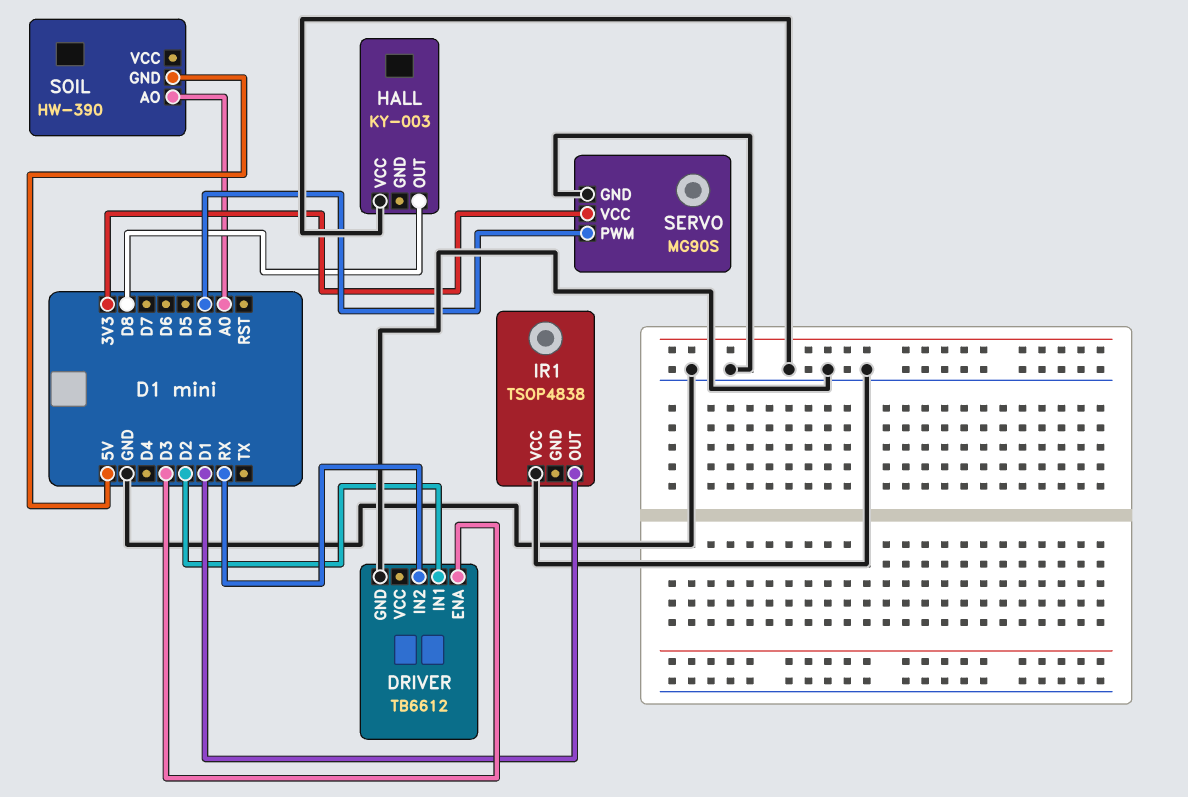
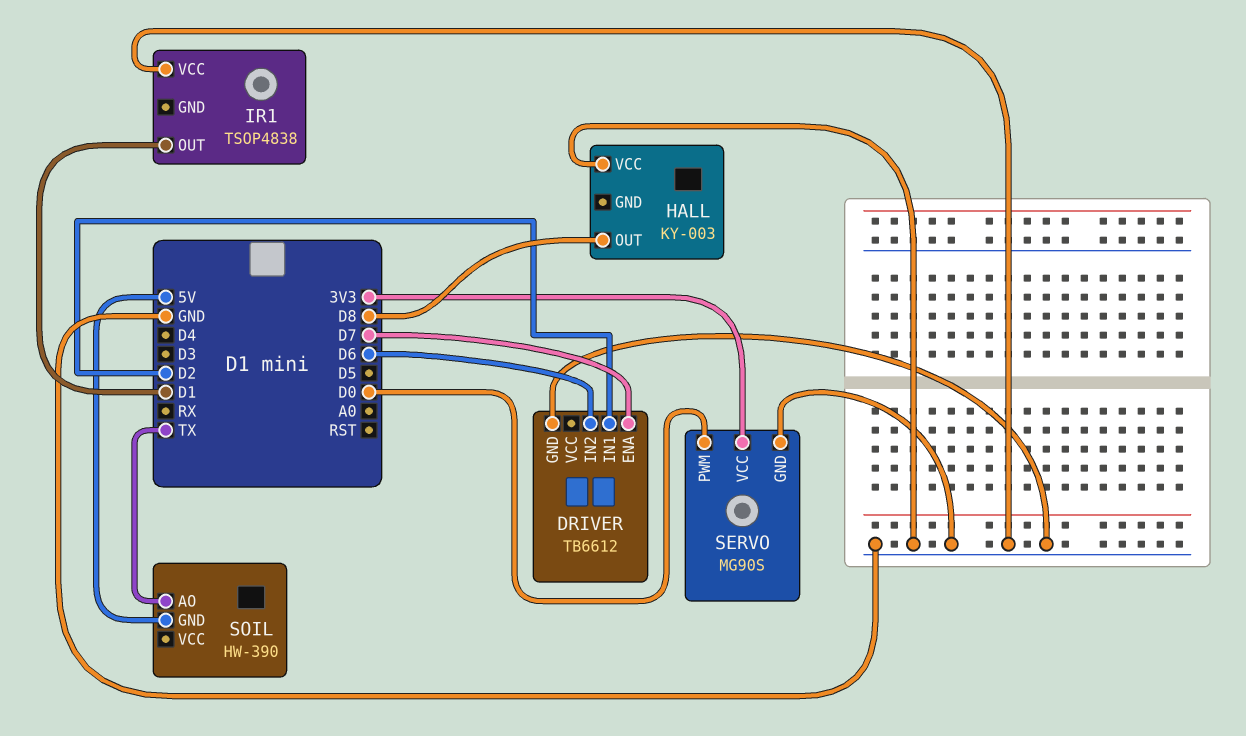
DRIVER pin ENA: D3 -> D7
DRIVER pin IN2: RX -> D6
SOIL pin AO: A0 -> TX

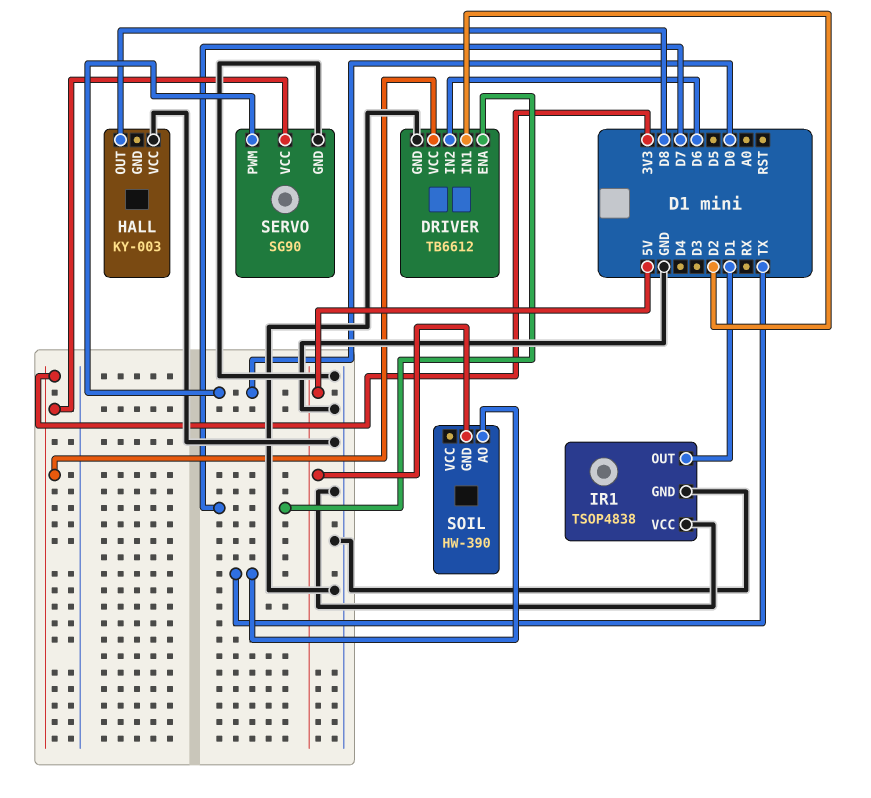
DRIVER pin VCC: none -> 3V3
IR1 pin GND: none -> GND
SERVO: MG90S -> SG90

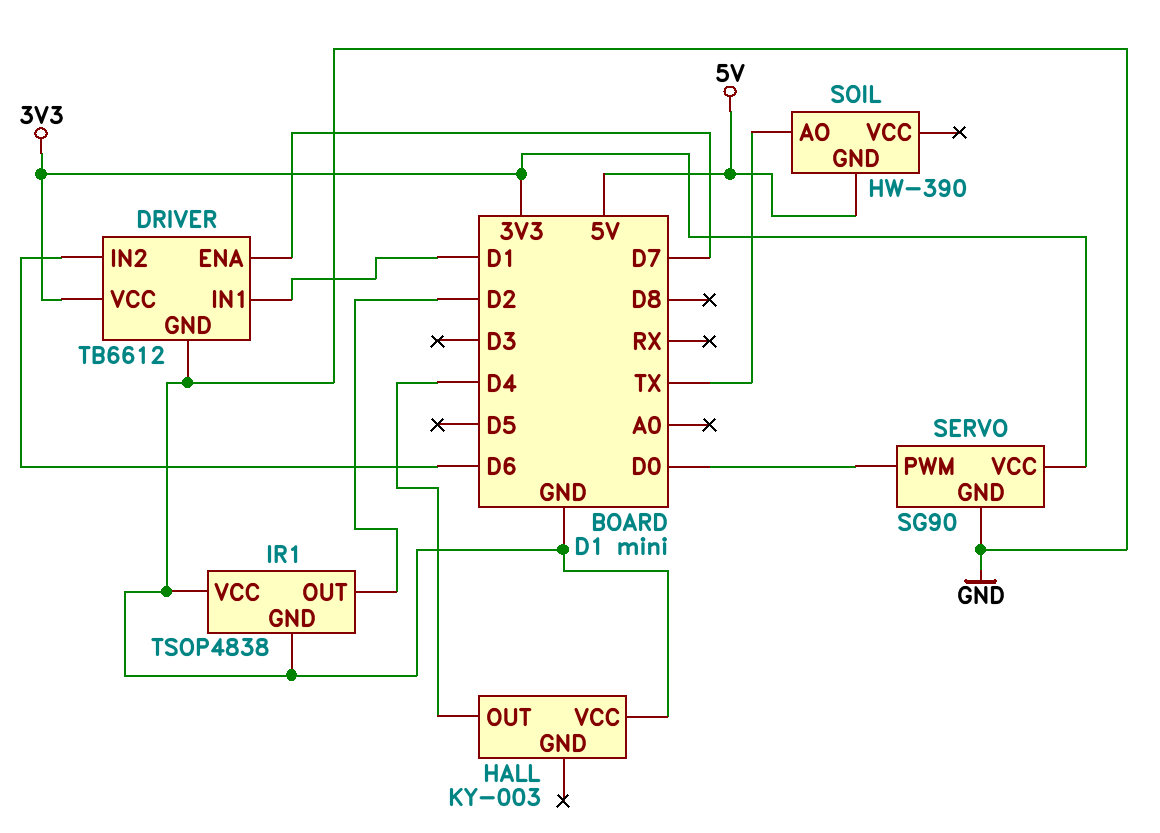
DRIVER pin IN1: D2 -> D1
HALL pin OUT: D8 -> D4
IR1 pin OUT: D1 -> D2

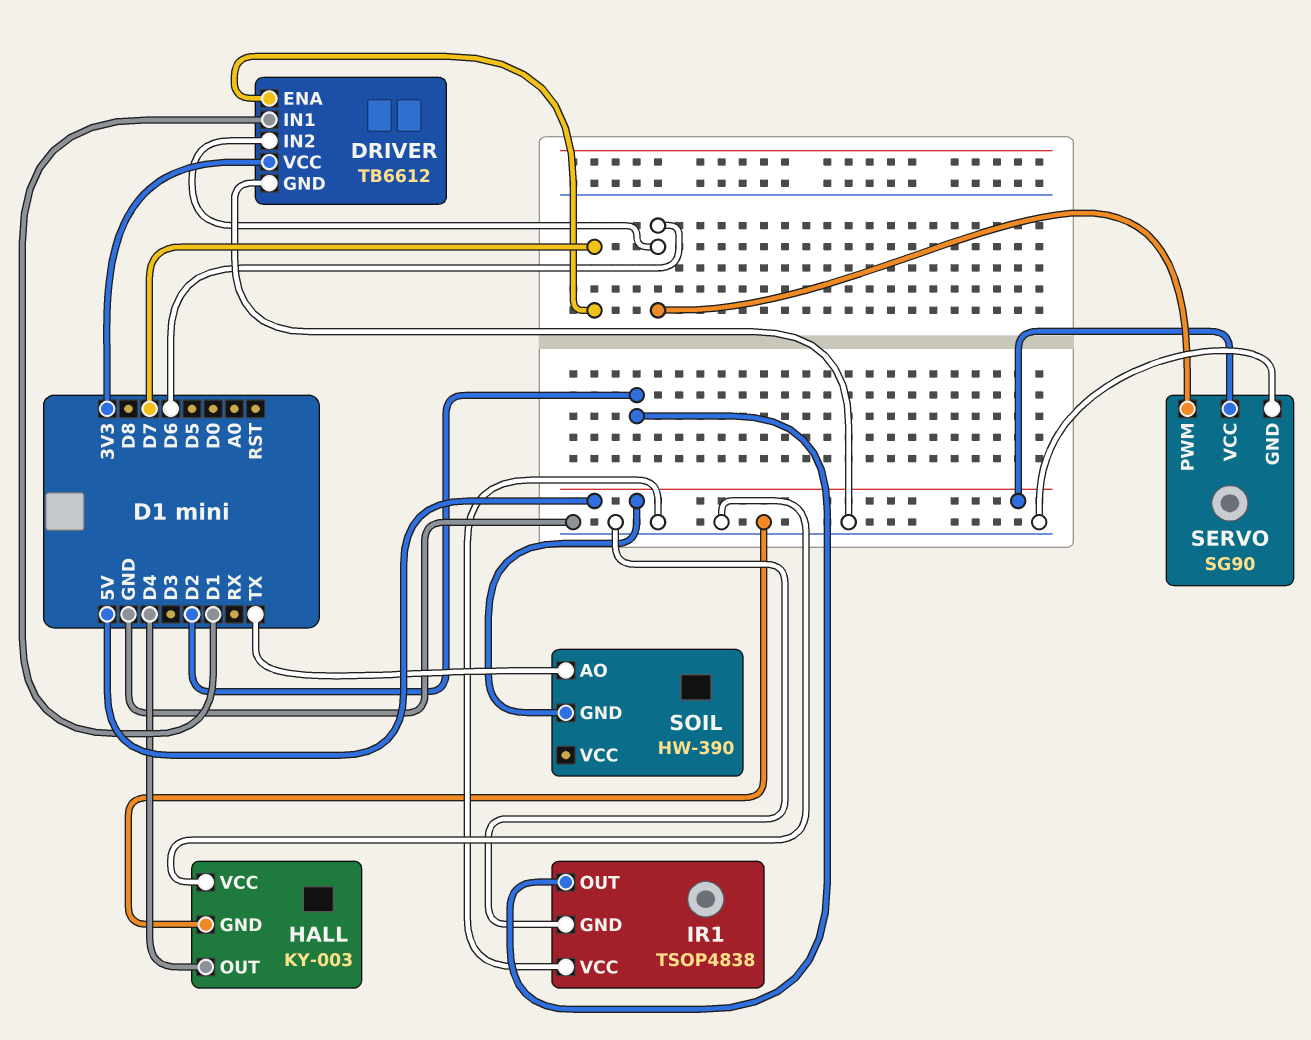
HALL pin GND: none -> GND
SERVO pin PWM: D0 -> D6
SERVO pin VCC: 3V3 -> 5V

